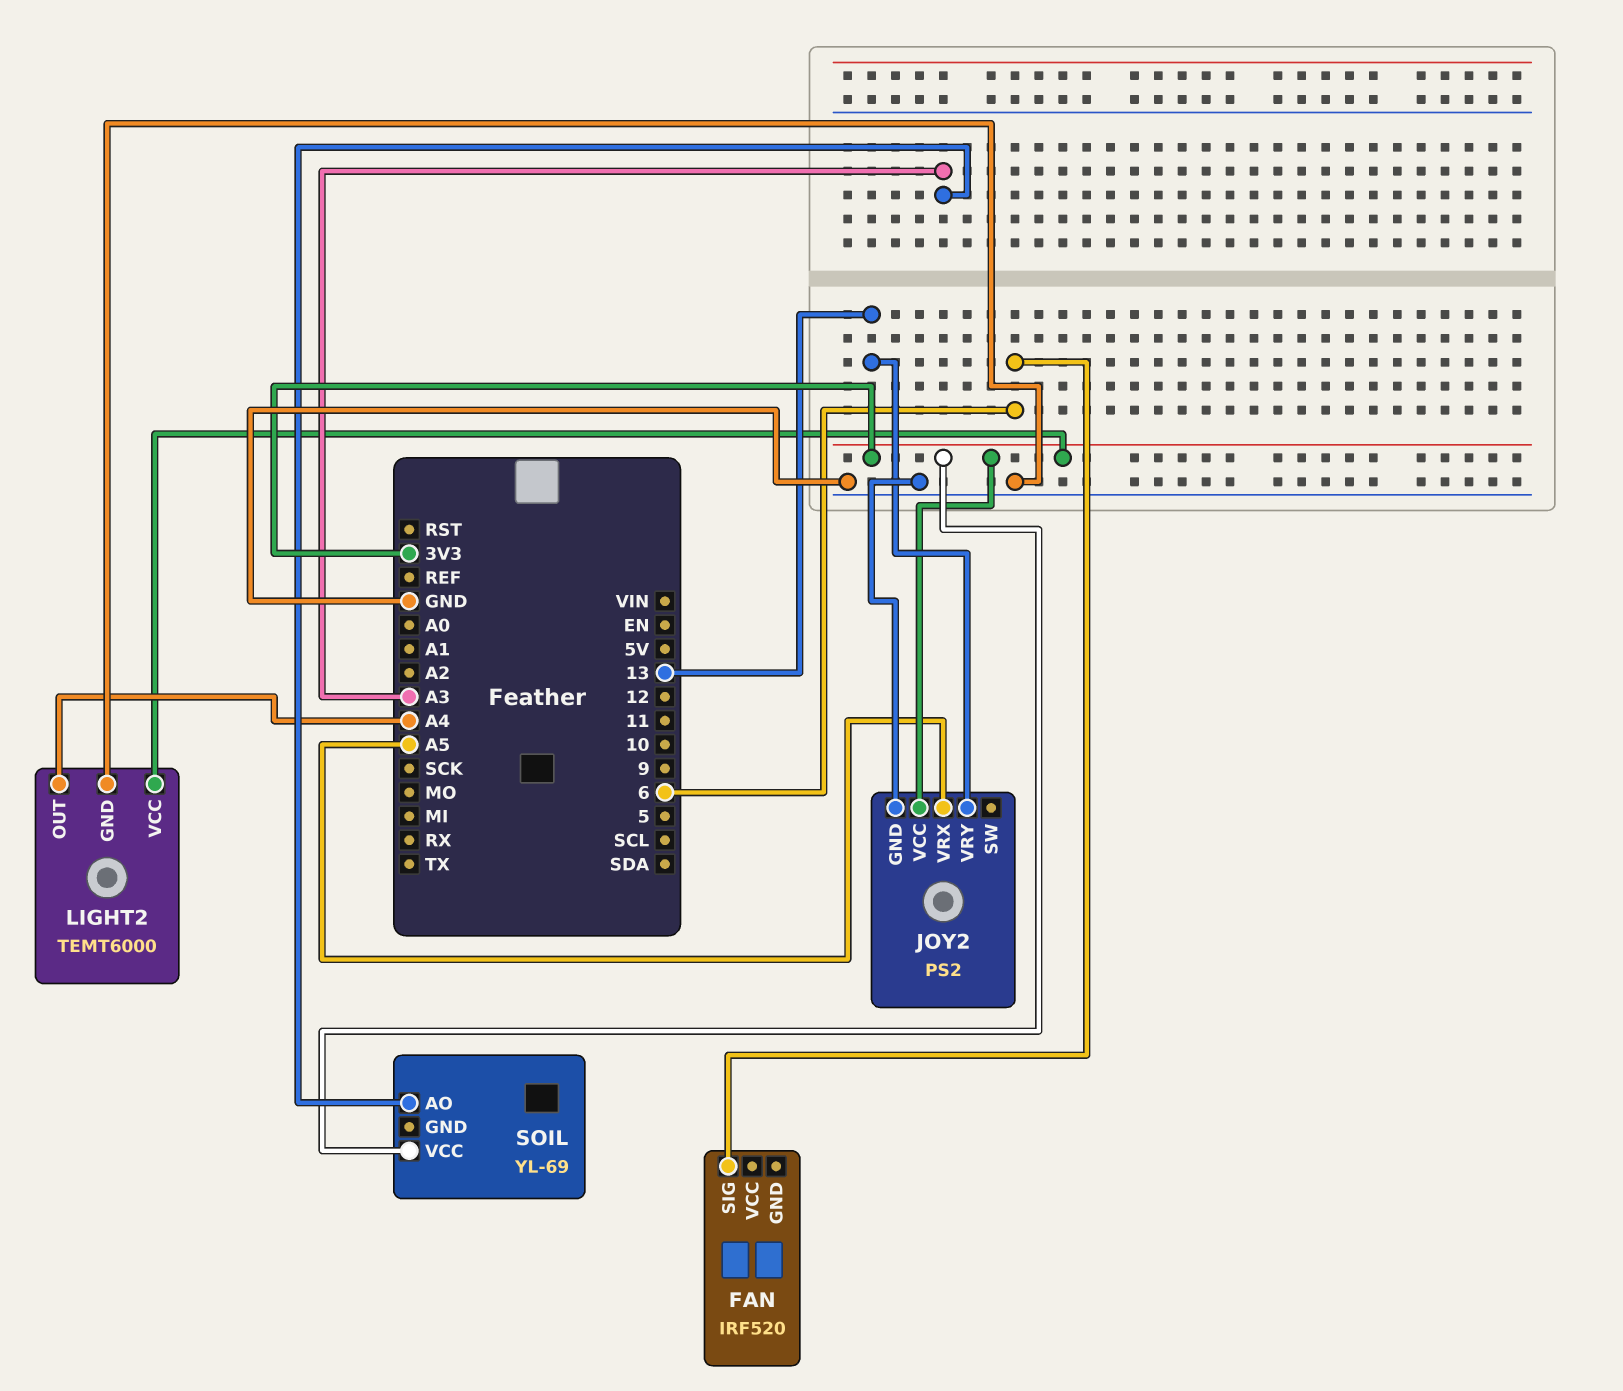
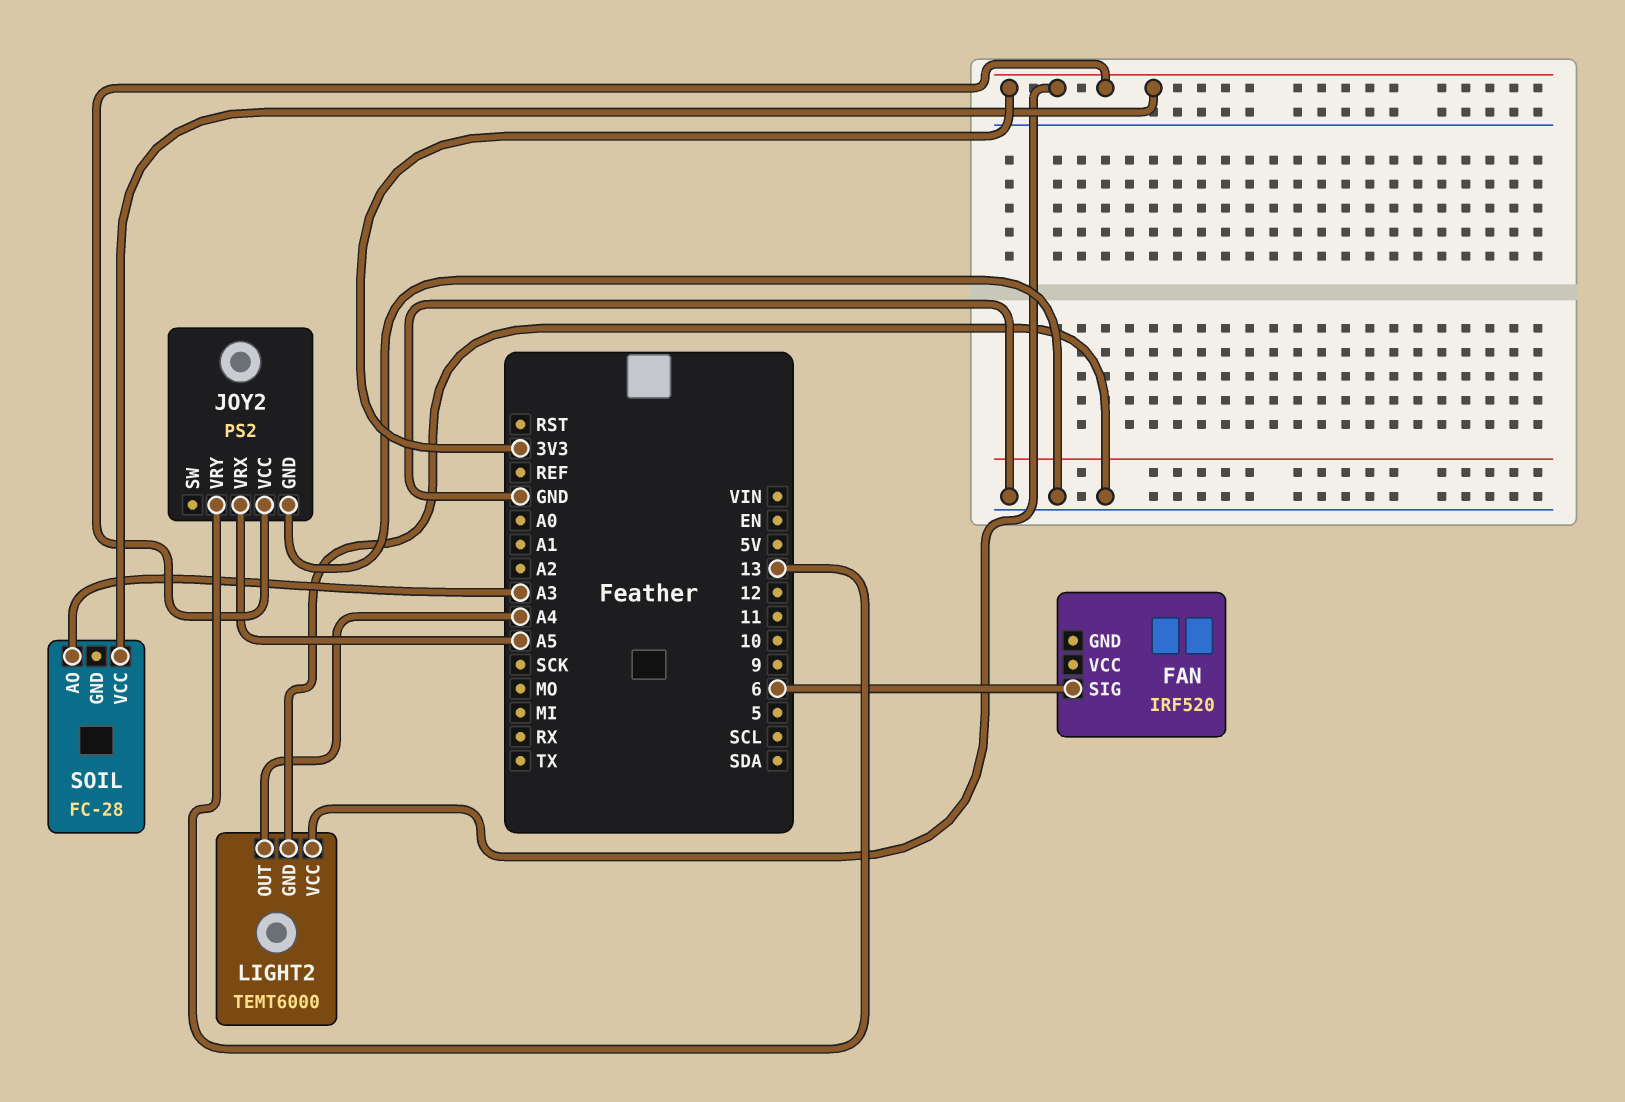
SOIL: YL-69 -> FC-28

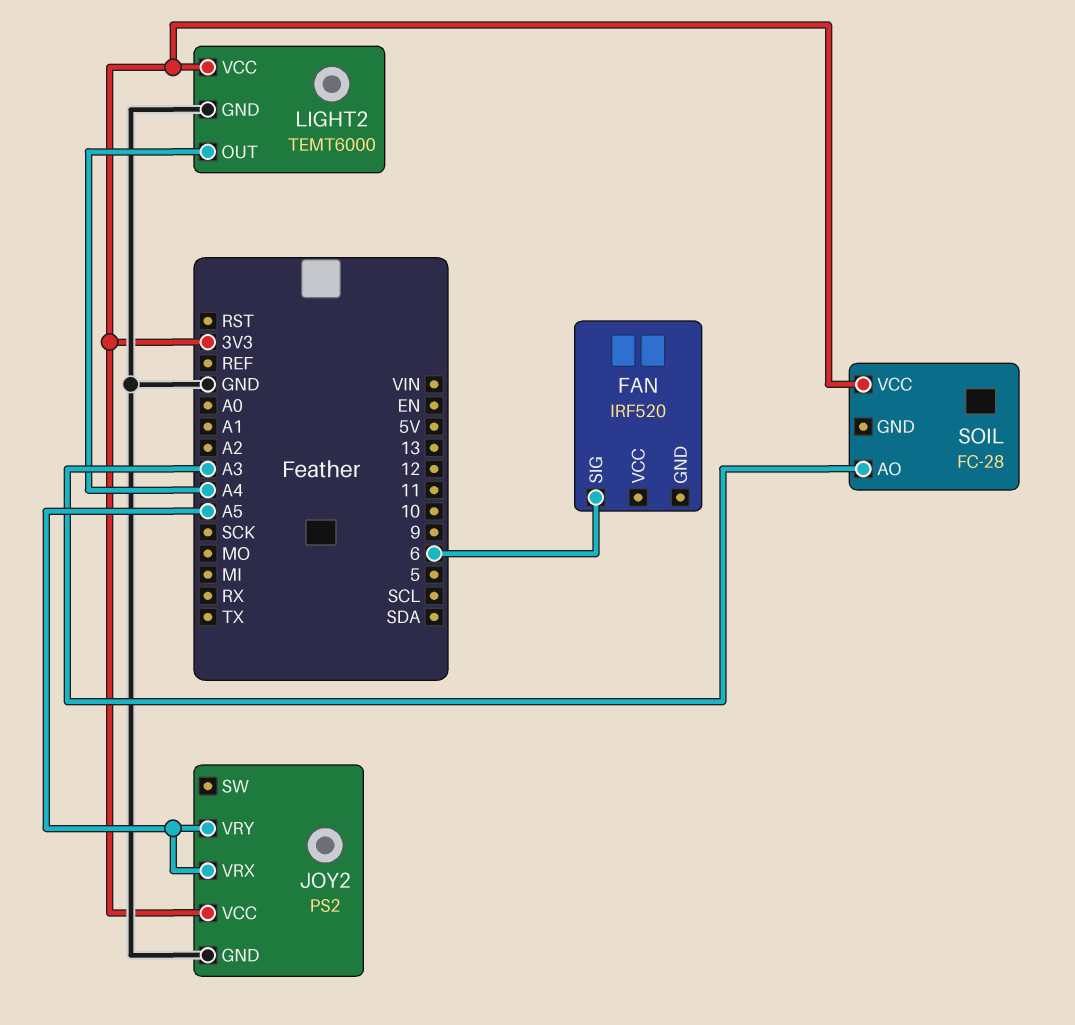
JOY2 pin VRY: 13 -> A5

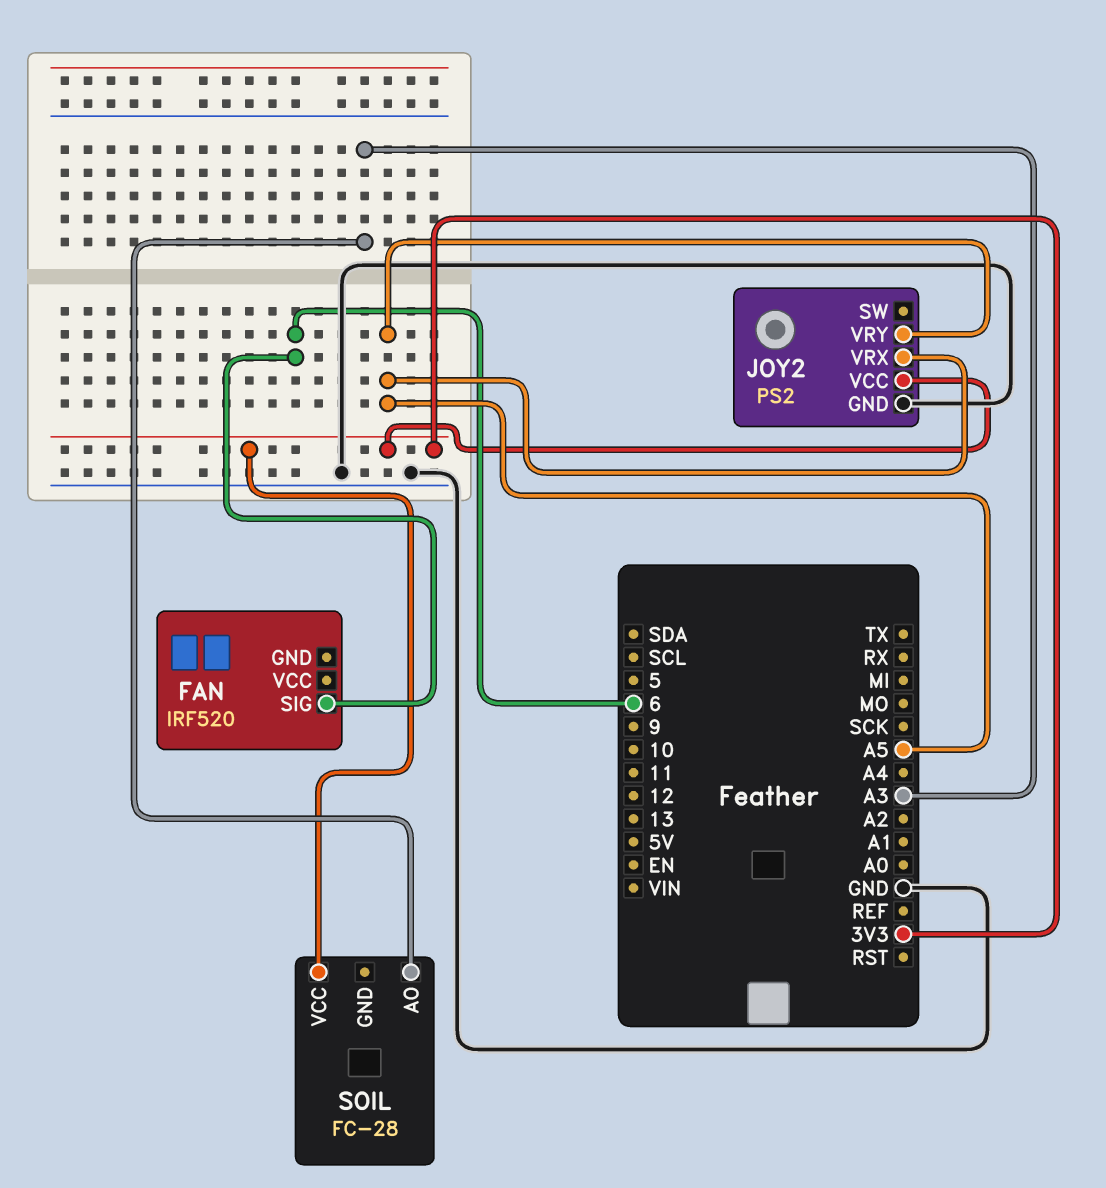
LIGHT2: TEMT6000 -> none
LIGHT2 pin GND: GND -> none
LIGHT2 pin OUT: A4 -> none
LIGHT2 pin VCC: 3V3 -> none

